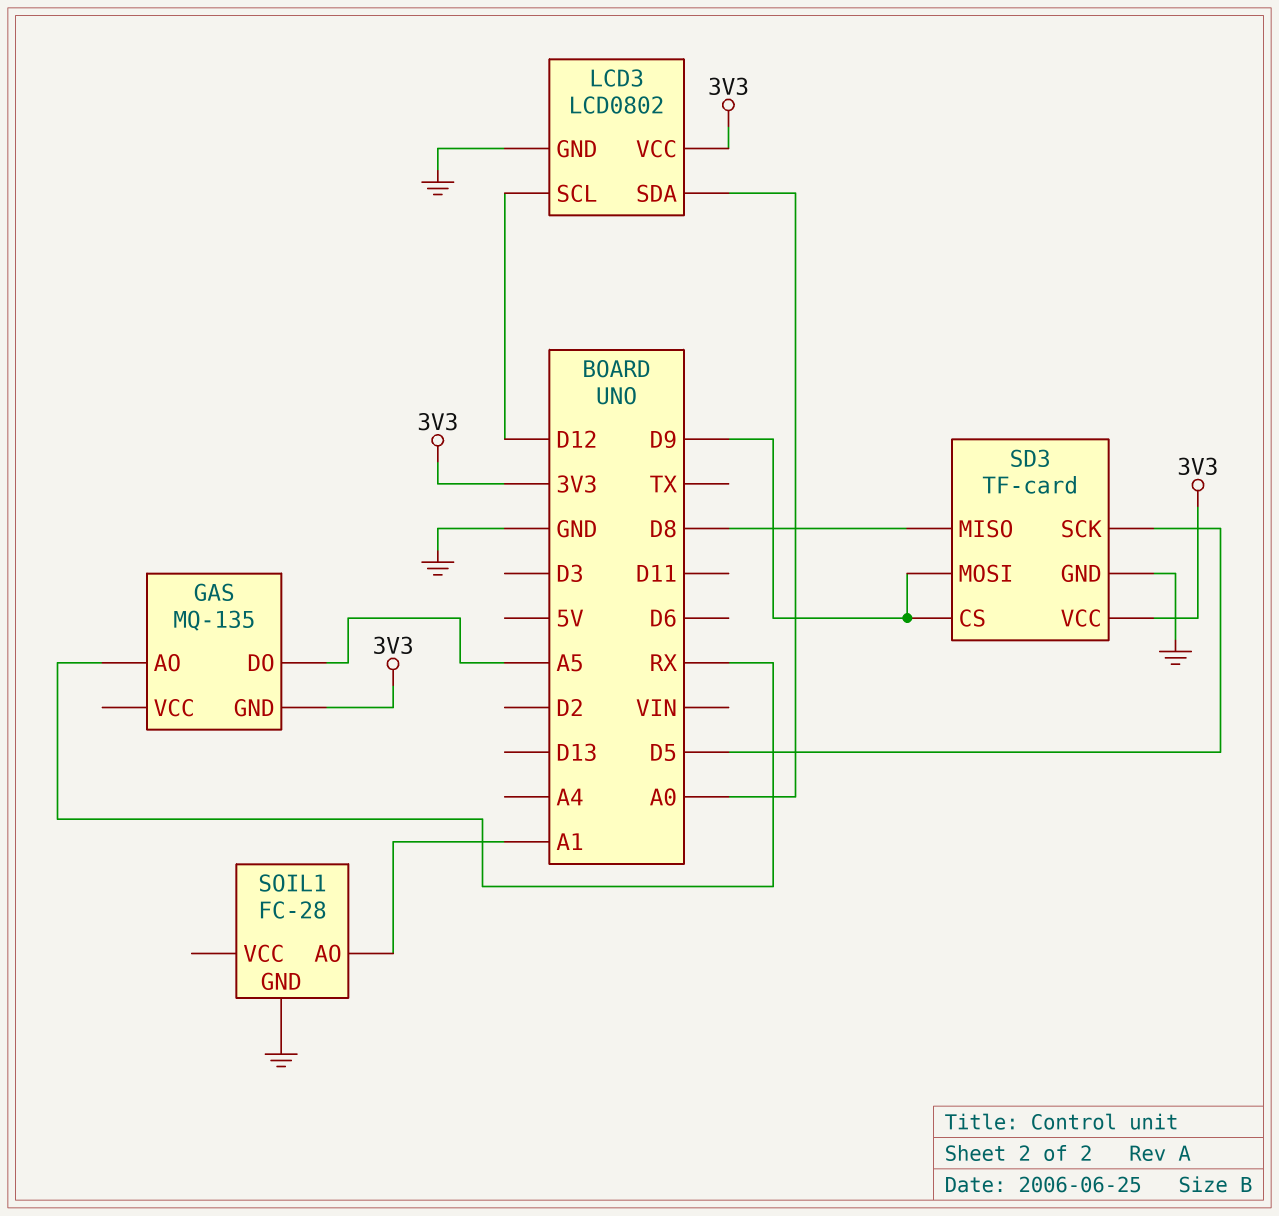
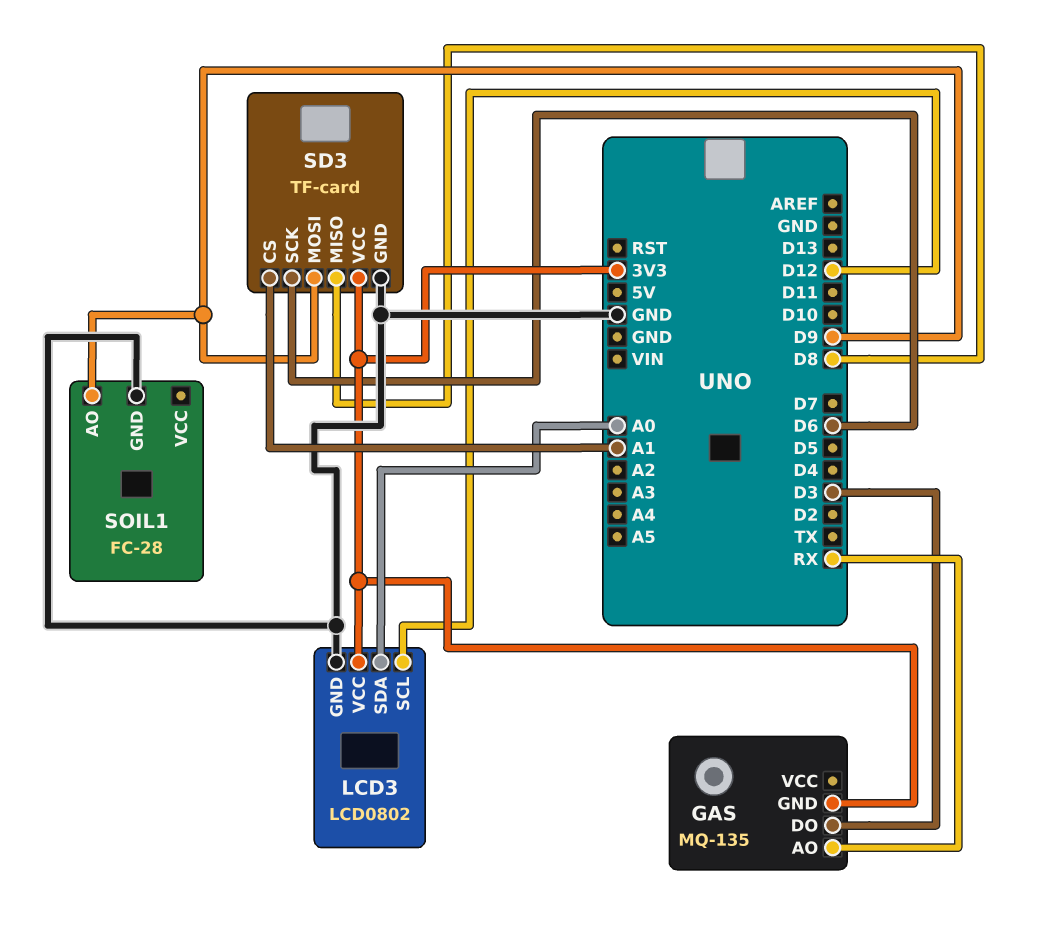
GAS pin DO: A5 -> D3
SD3 pin CS: D9 -> A1
SD3 pin SCK: D5 -> D6
SOIL1 pin AO: A1 -> D9

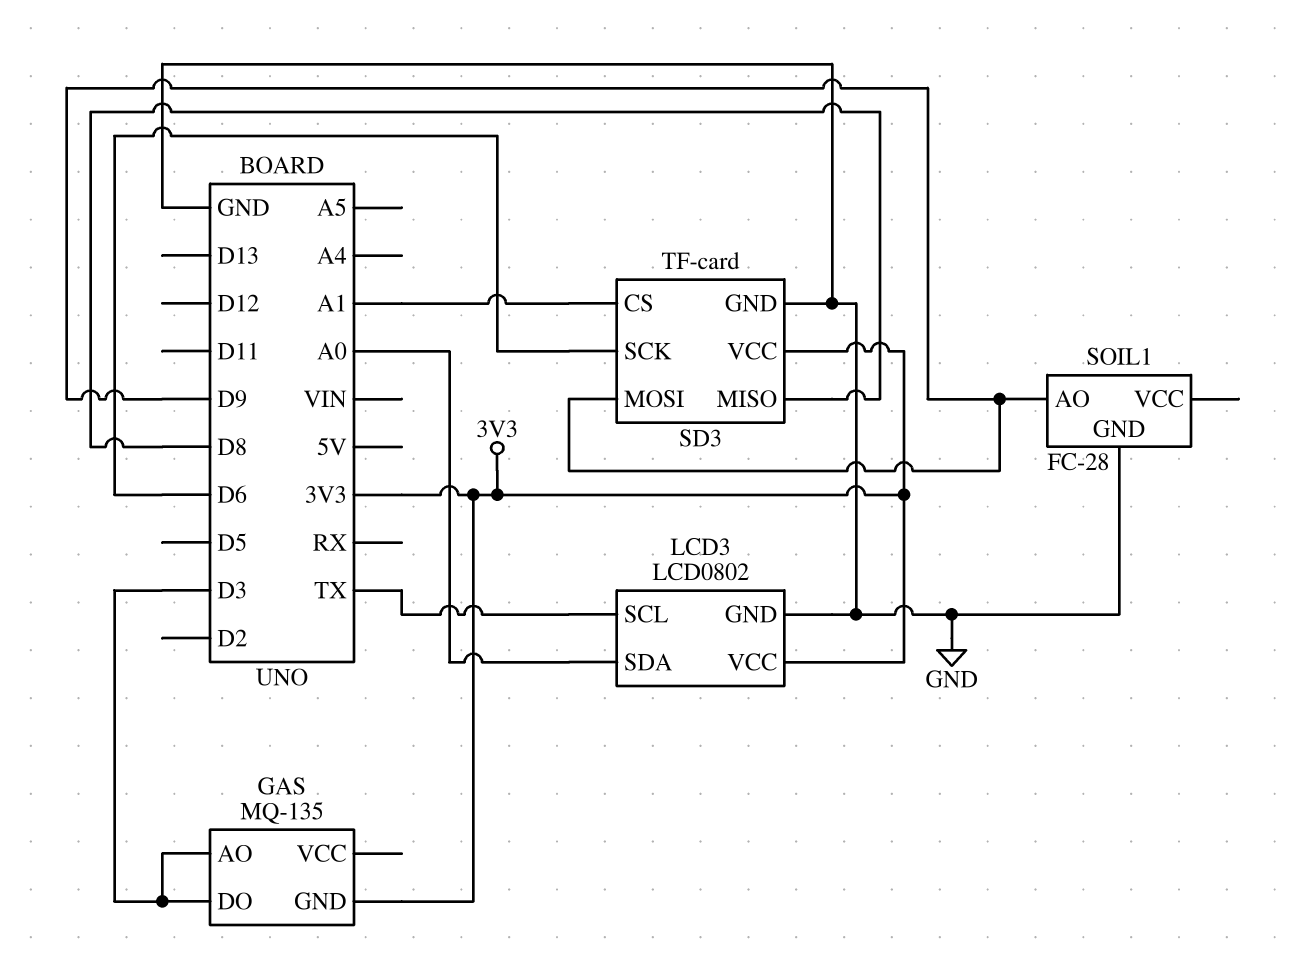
GAS pin AO: RX -> D3
LCD3 pin SCL: D12 -> TX

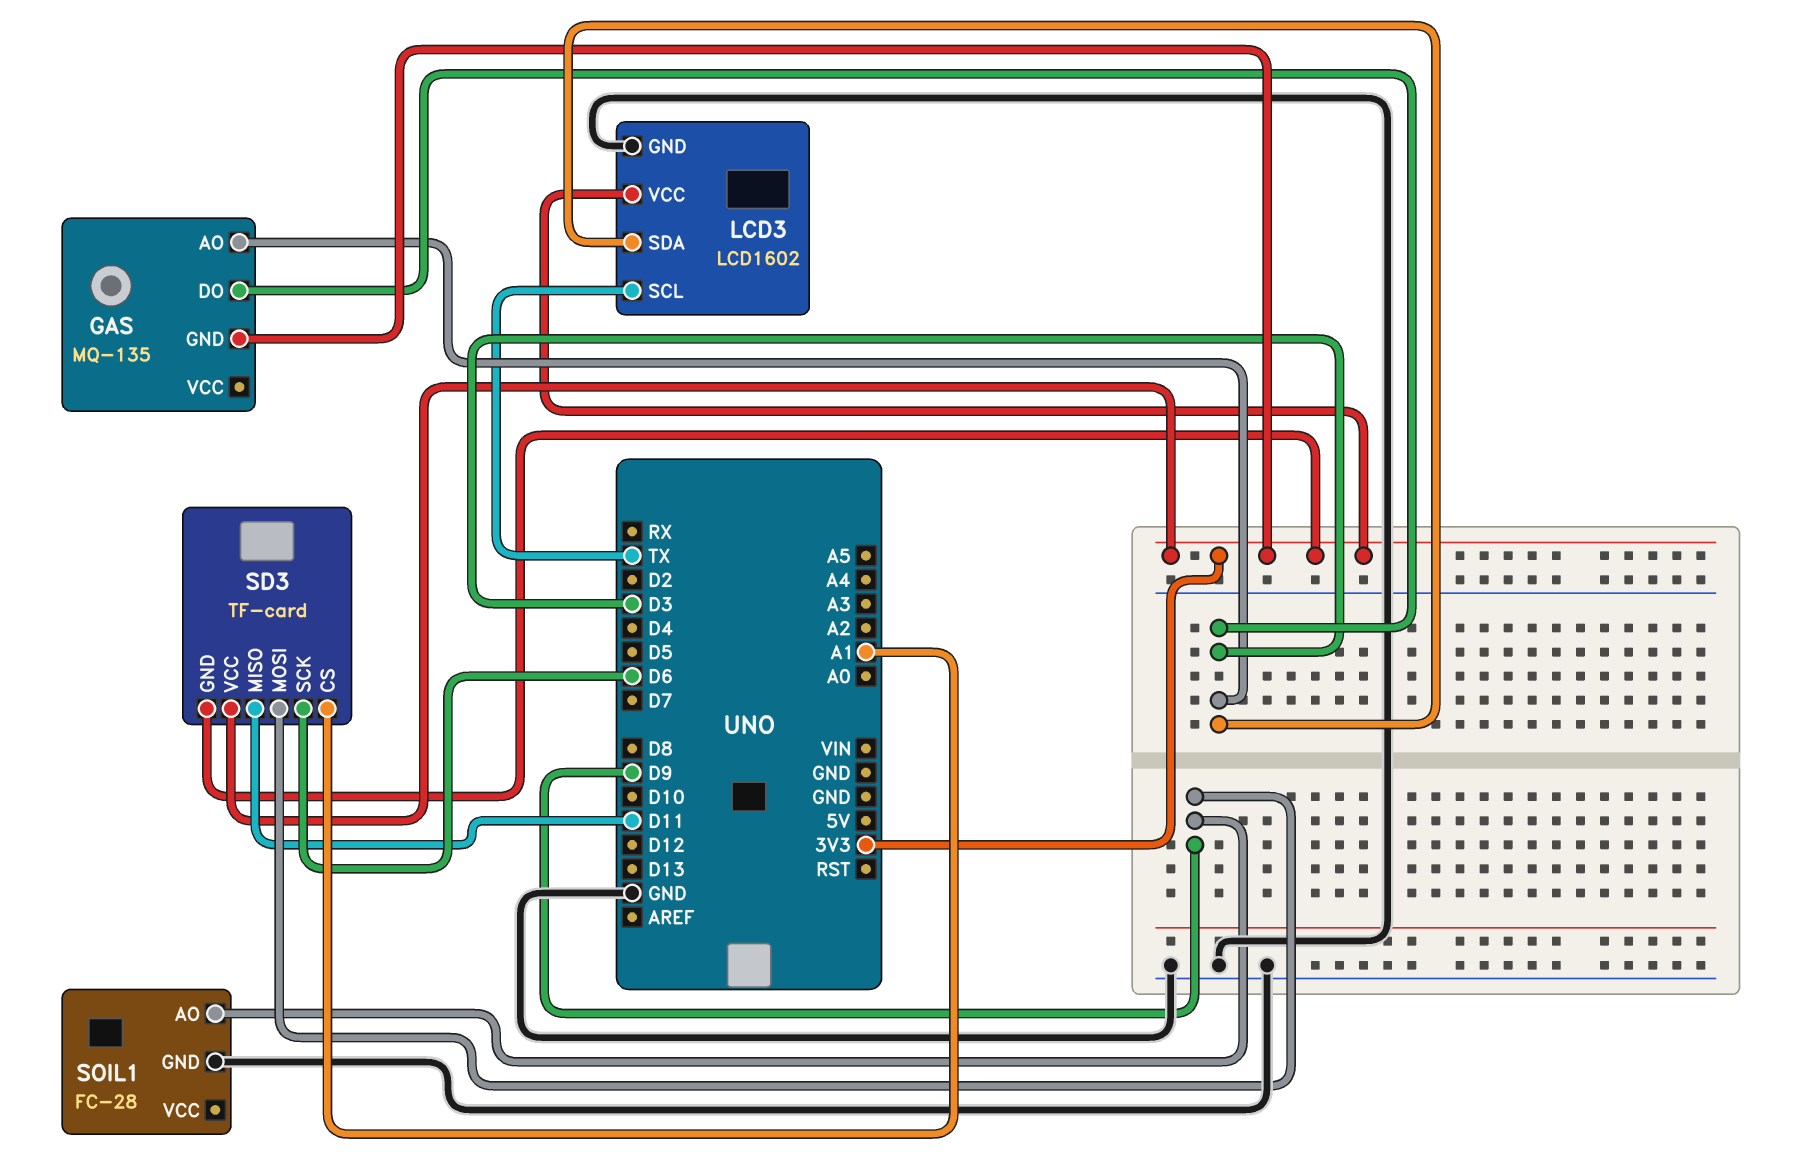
LCD3: LCD0802 -> LCD1602
LCD3 pin SDA: A0 -> D3
SD3 pin GND: GND -> 3V3
SD3 pin MISO: D8 -> D11

